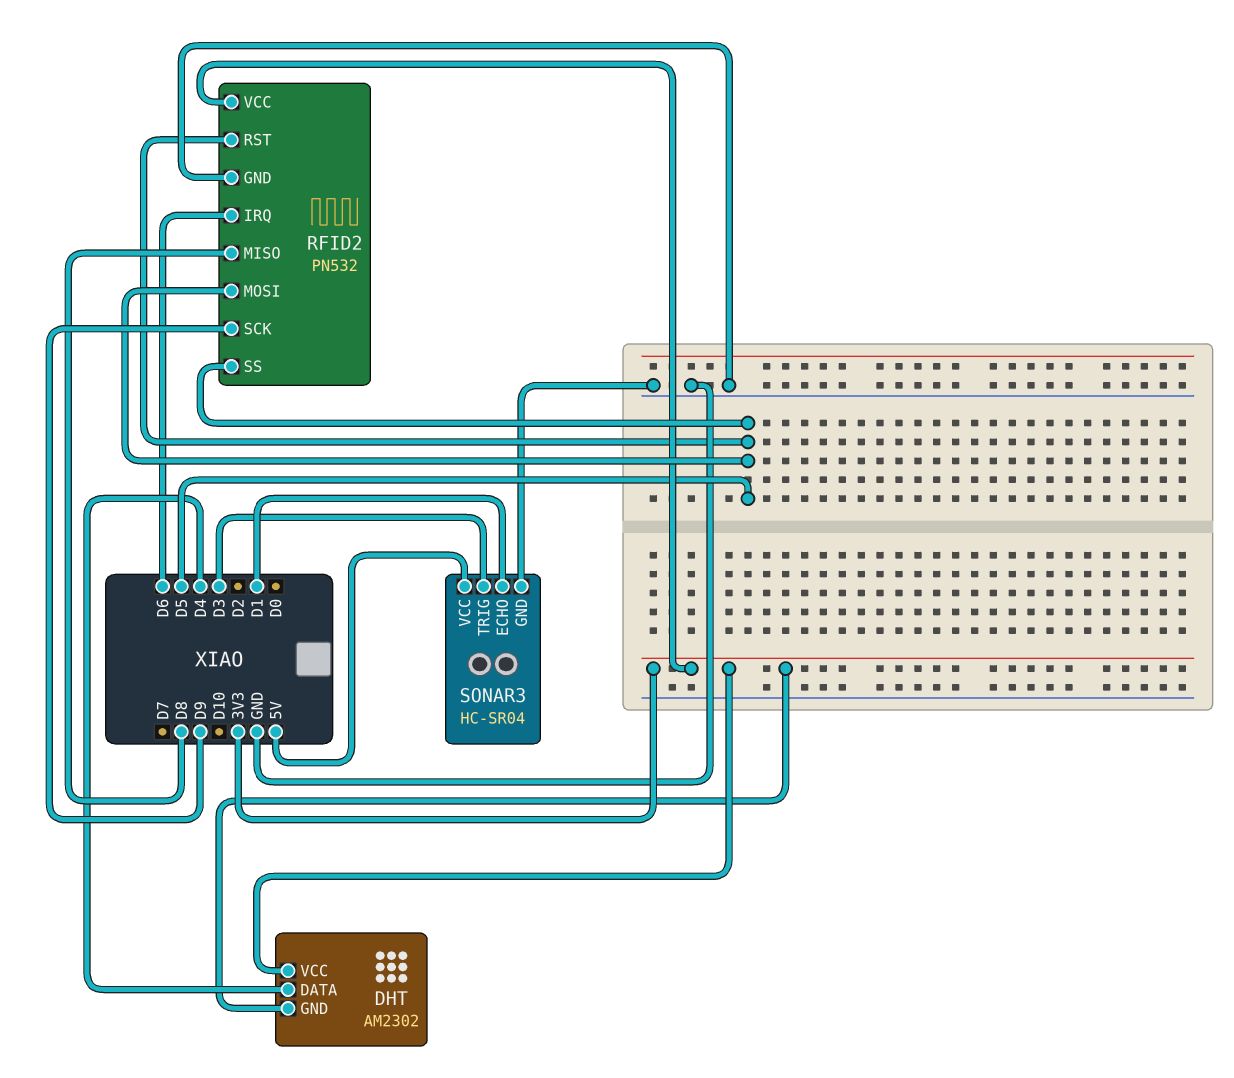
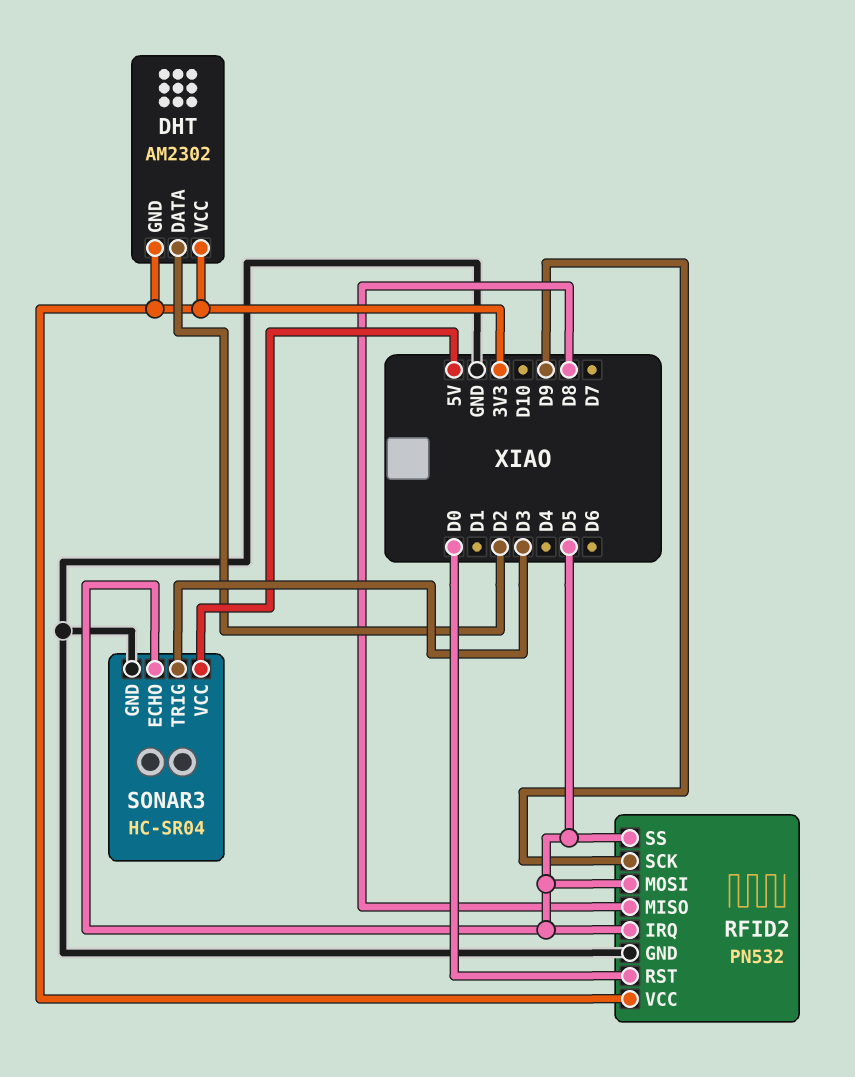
DHT pin DATA: D4 -> D2
RFID2 pin IRQ: D6 -> D5
RFID2 pin RST: D5 -> D0
SONAR3 pin ECHO: D1 -> D5

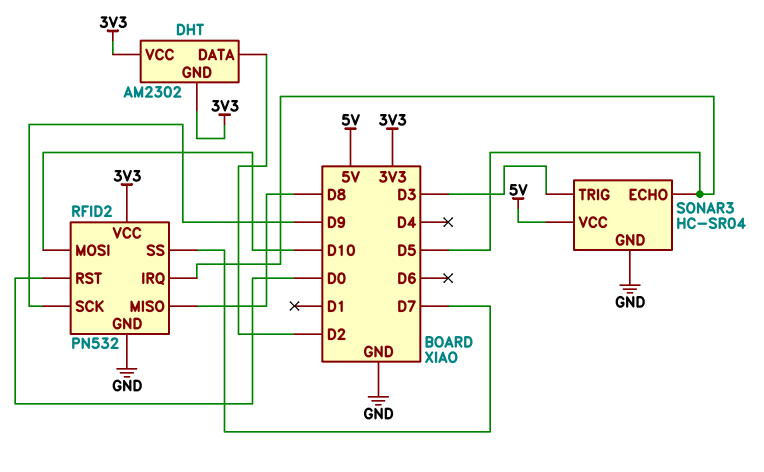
RFID2 pin MOSI: D5 -> D10
RFID2 pin SS: D5 -> D7

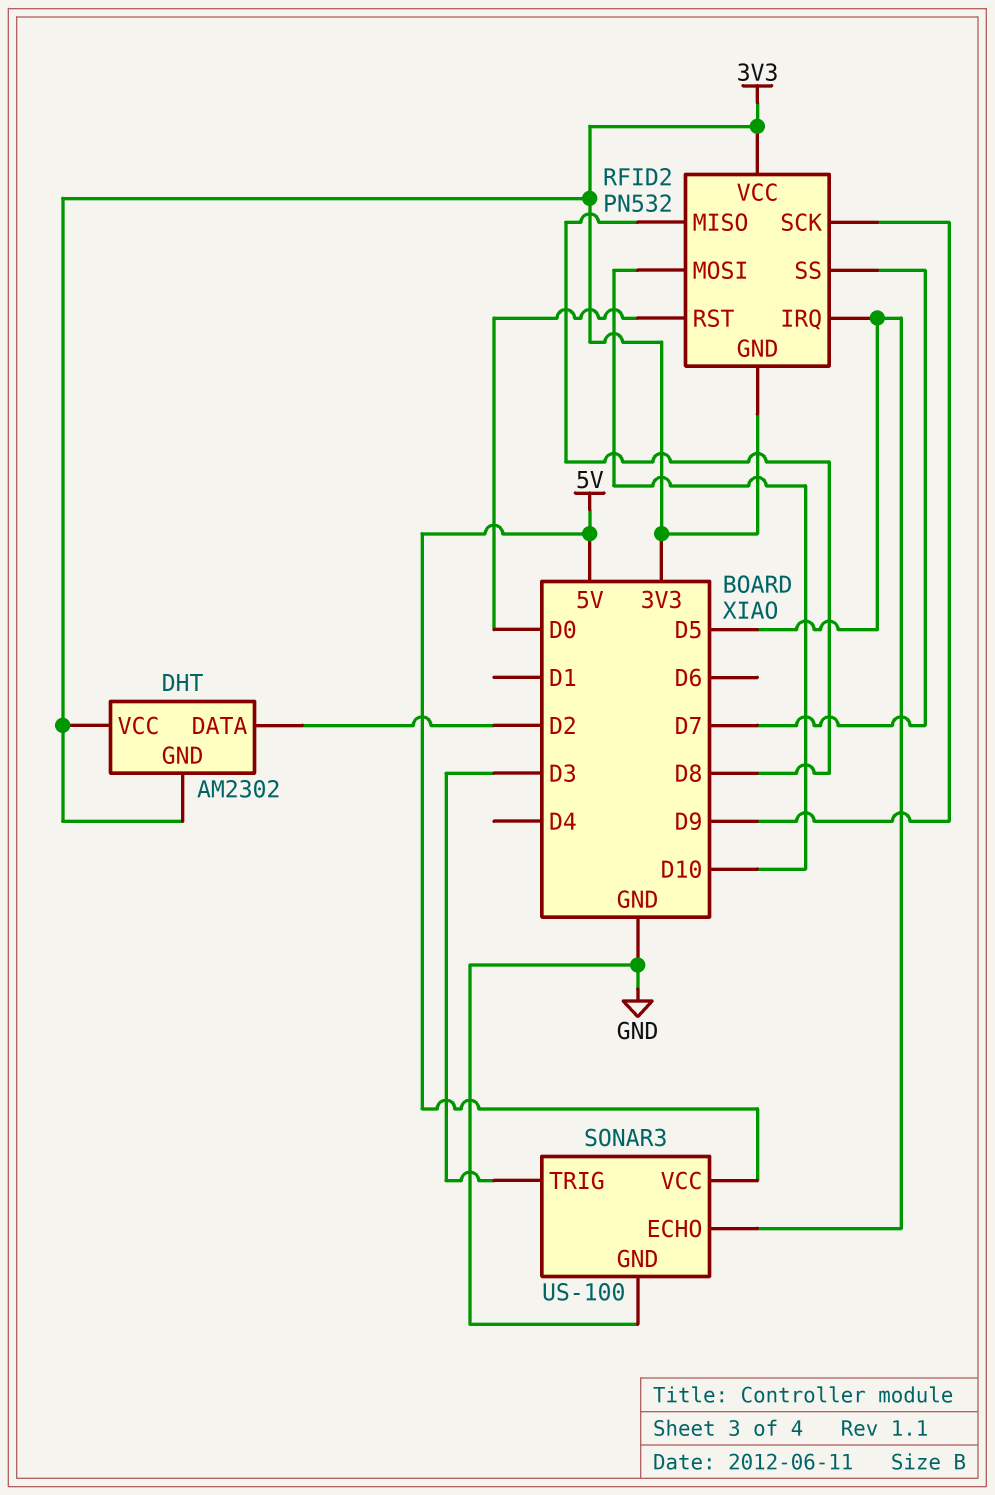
RFID2 pin GND: GND -> 3V3
SONAR3: HC-SR04 -> US-100

